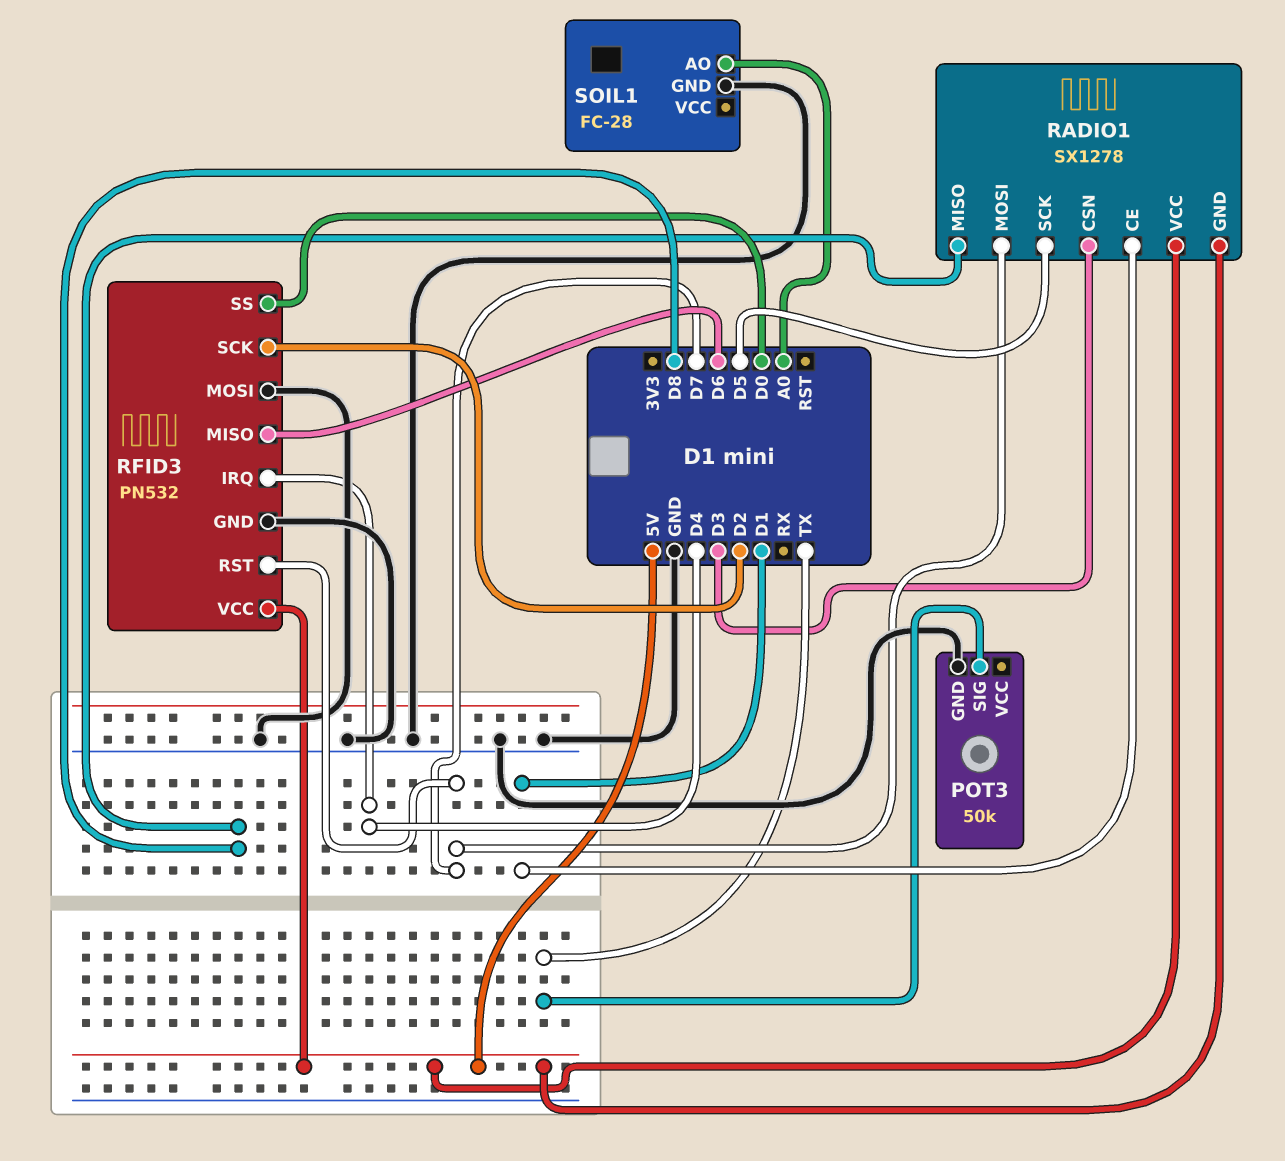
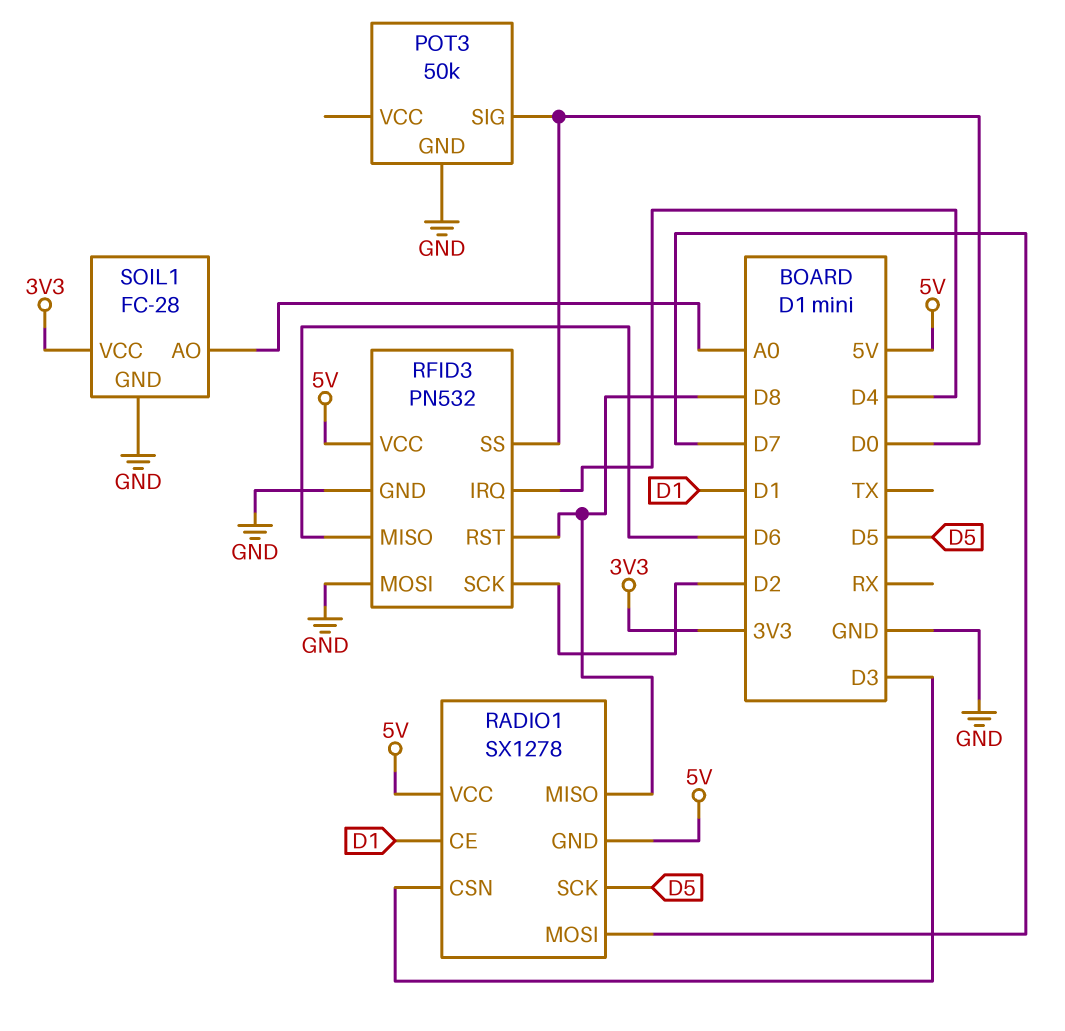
POT3 pin SIG: TX -> D0
RFID3 pin RST: D7 -> D8
SOIL1 pin VCC: none -> 3V3

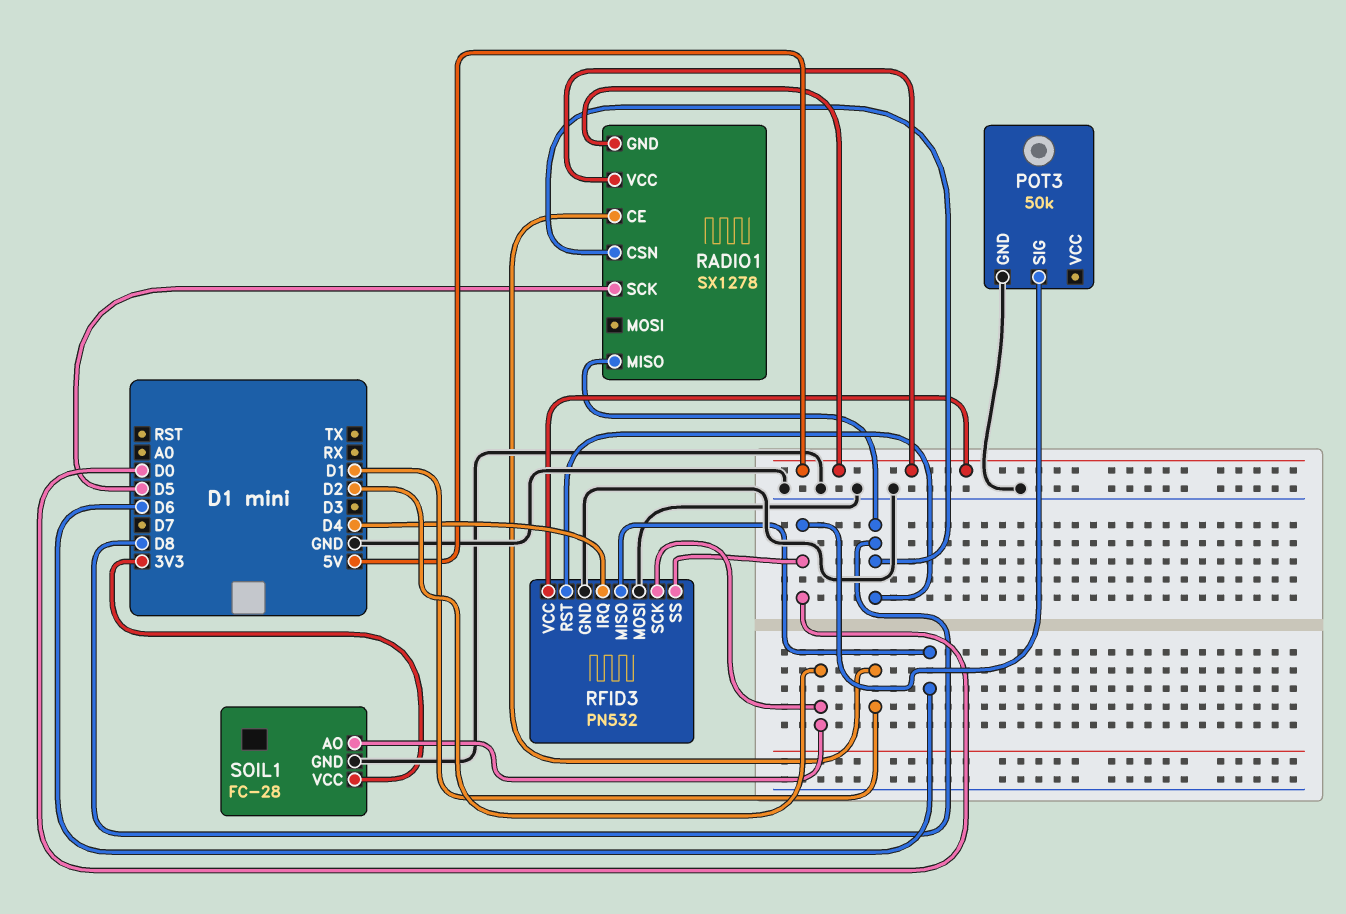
RADIO1 pin CSN: D3 -> D8
RADIO1 pin MOSI: D7 -> none
SOIL1 pin AO: A0 -> D2

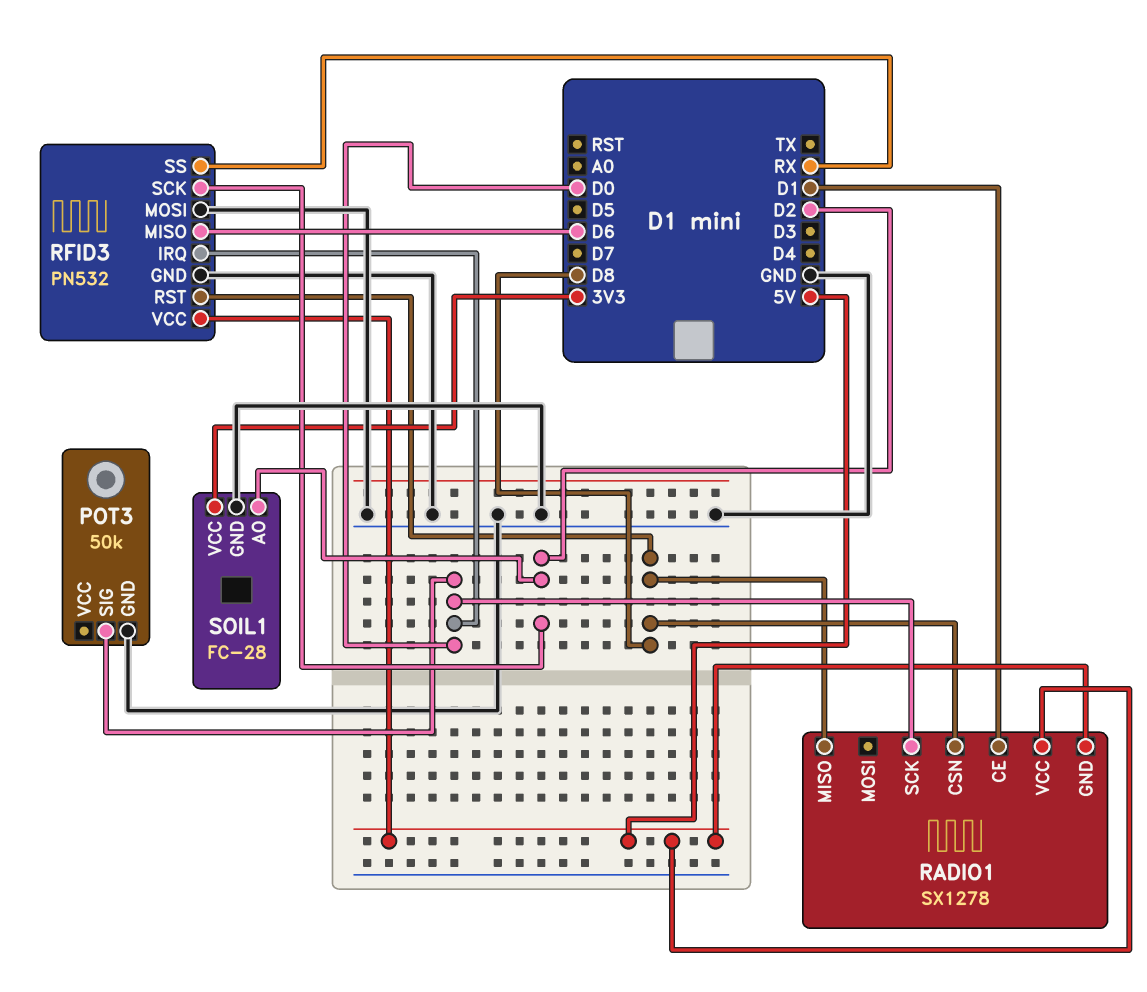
RADIO1 pin SCK: D5 -> D0
RFID3 pin IRQ: D4 -> D0
RFID3 pin SS: D0 -> RX

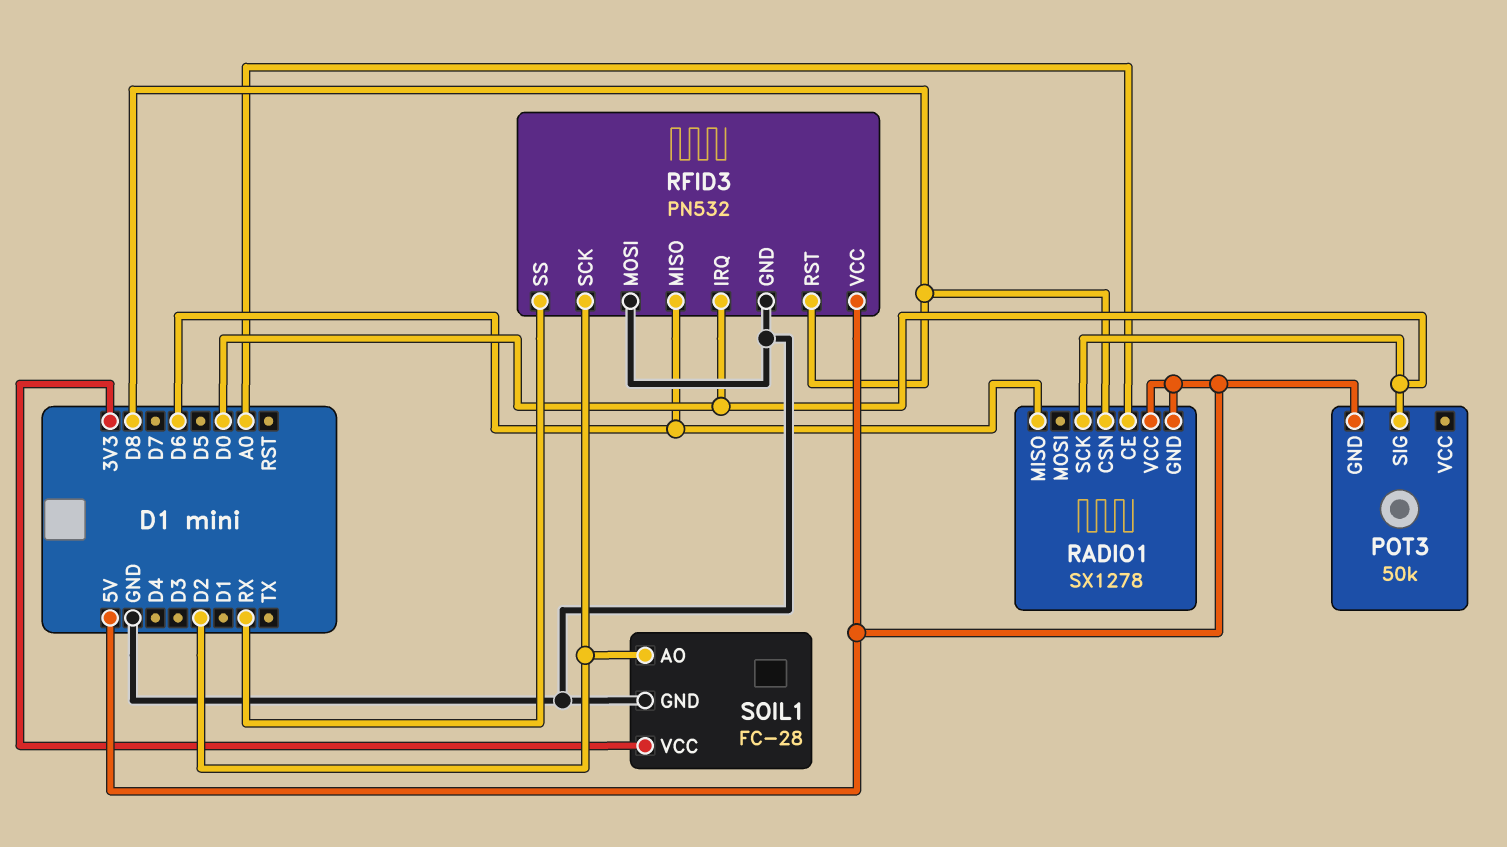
POT3 pin GND: GND -> 5V
RADIO1 pin CE: D1 -> A0
RADIO1 pin MISO: D8 -> D6

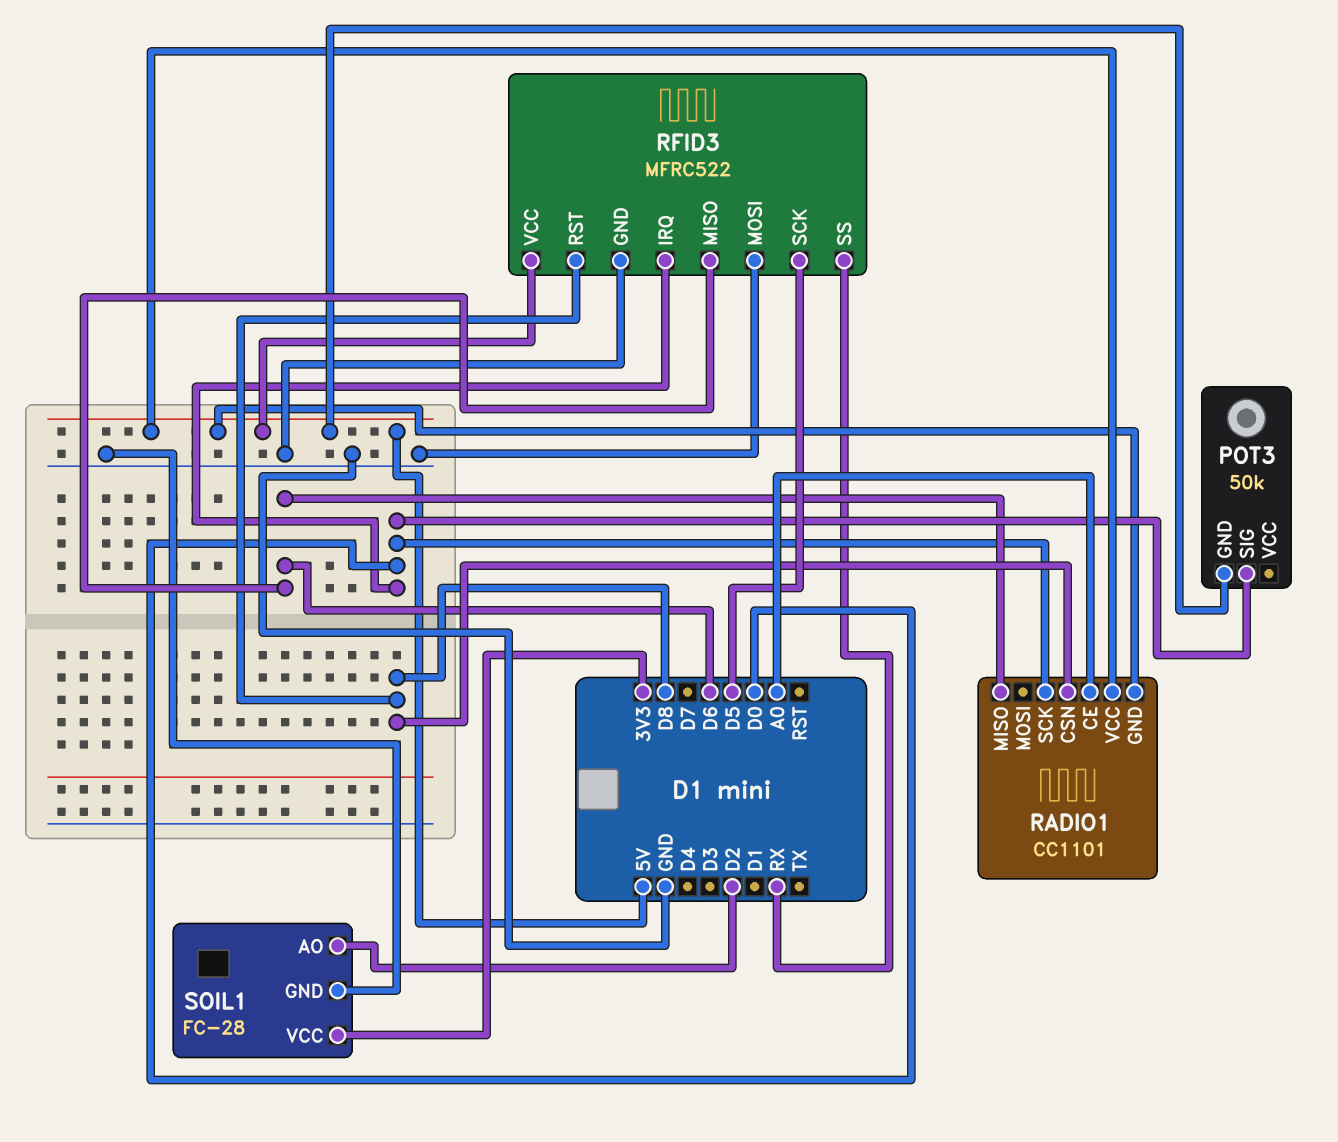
RADIO1: SX1278 -> CC1101
RFID3: PN532 -> MFRC522
RFID3 pin SCK: D2 -> D5

